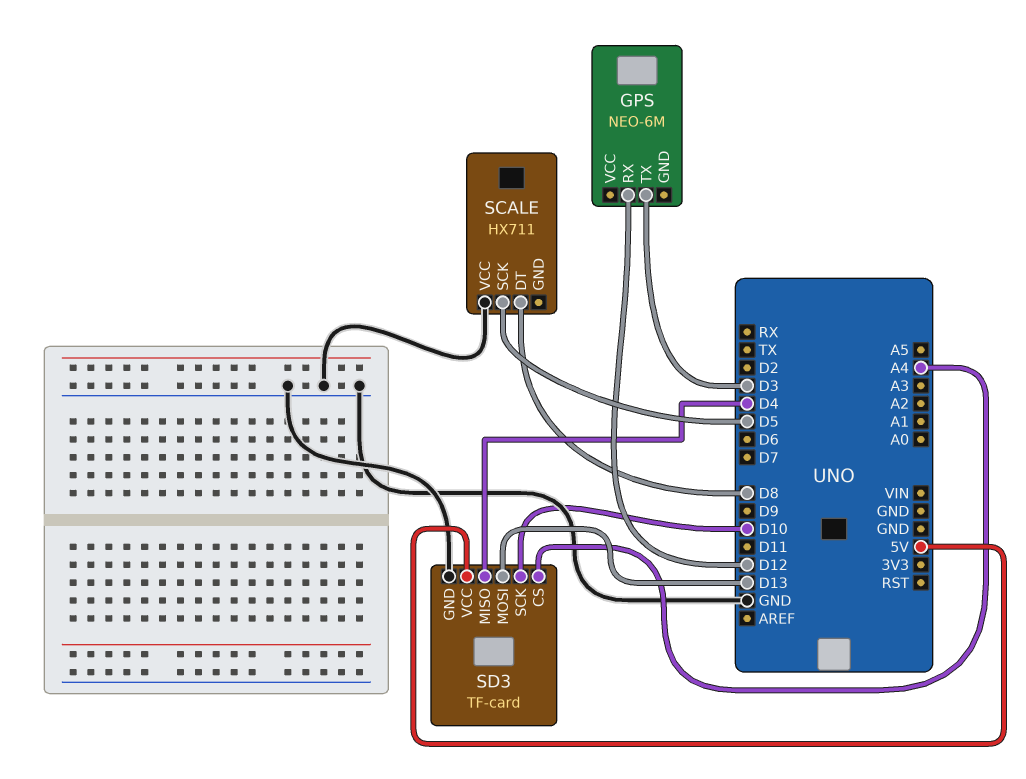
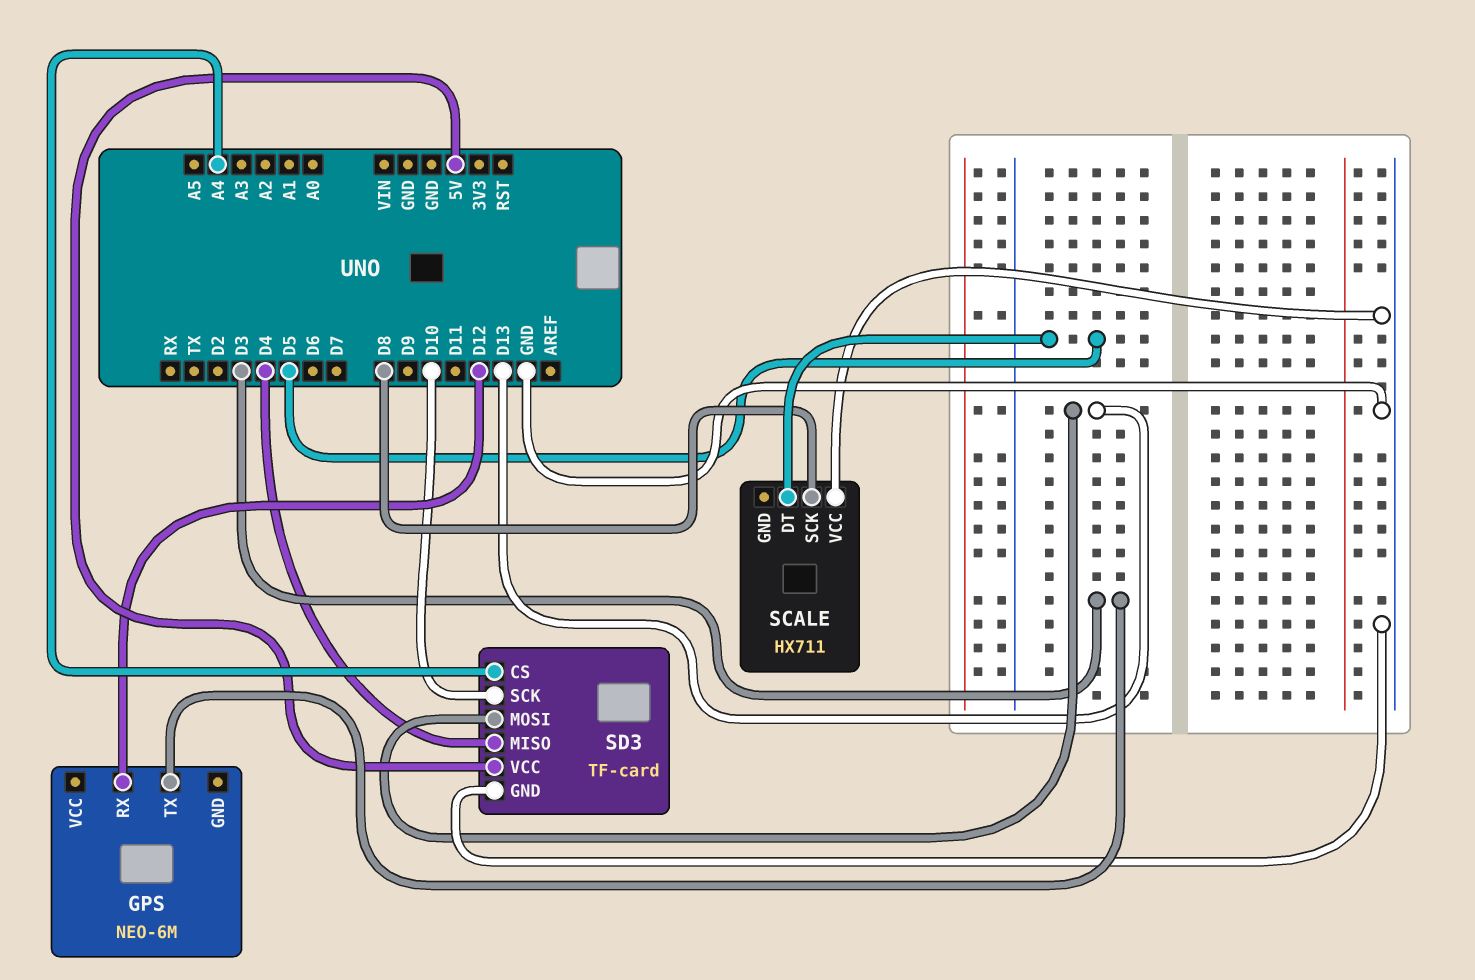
SCALE pin DT: D8 -> D5
SCALE pin SCK: D5 -> D8

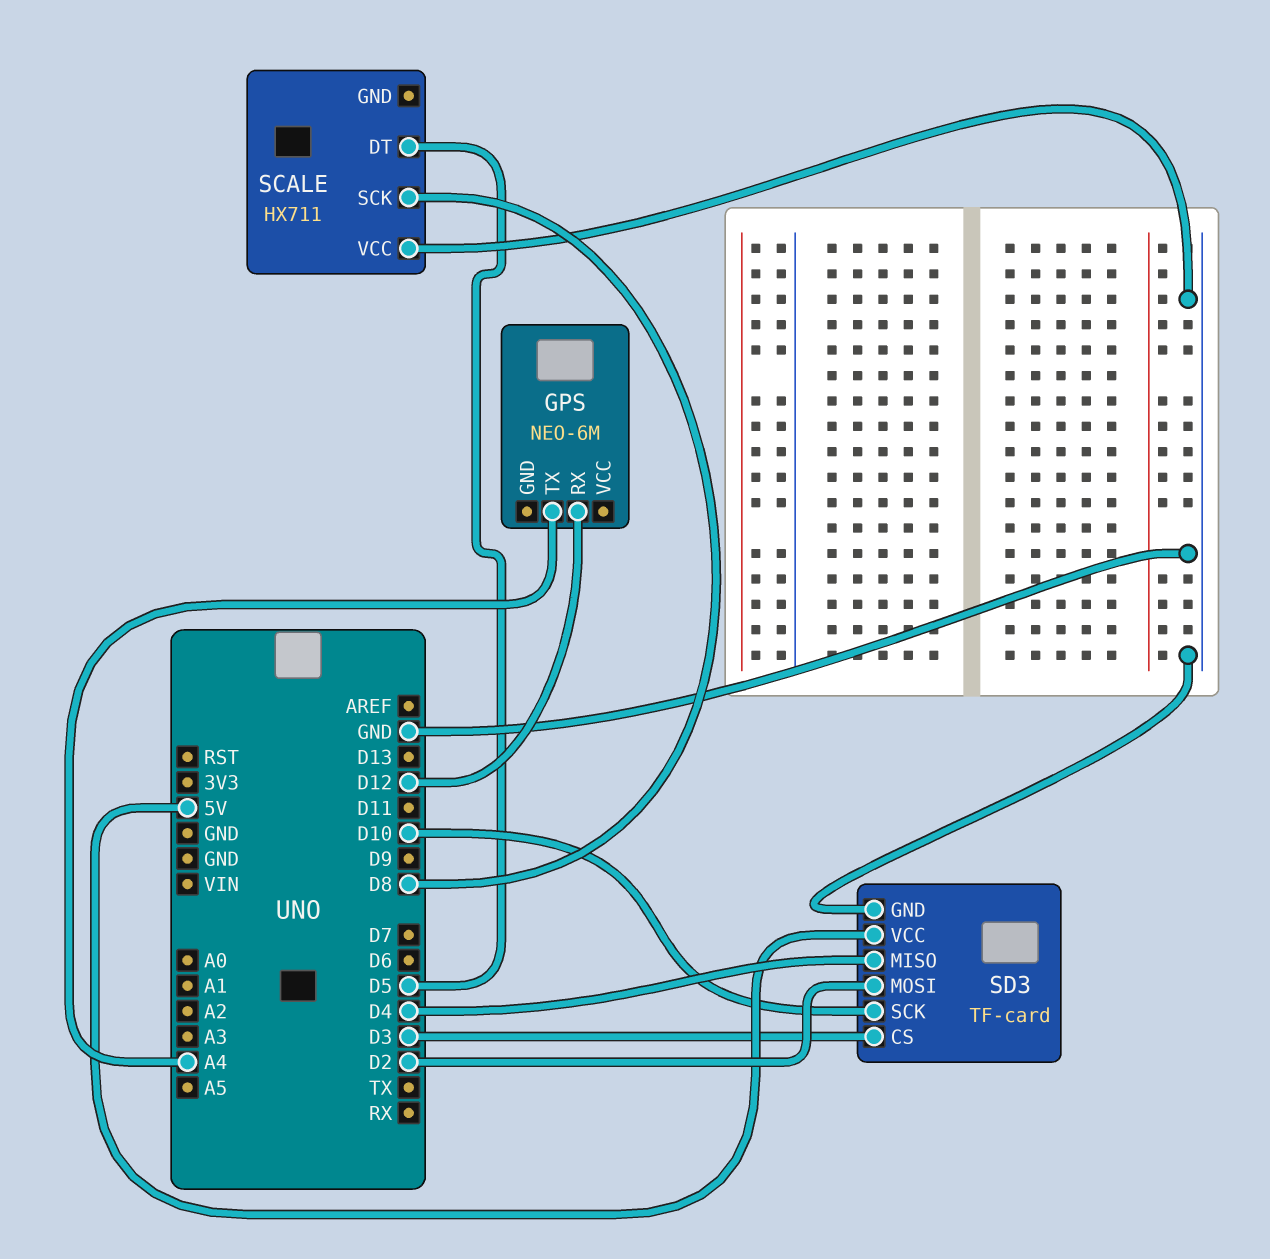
GPS pin TX: D3 -> A4
SD3 pin CS: A4 -> D3
SD3 pin MOSI: D13 -> D2

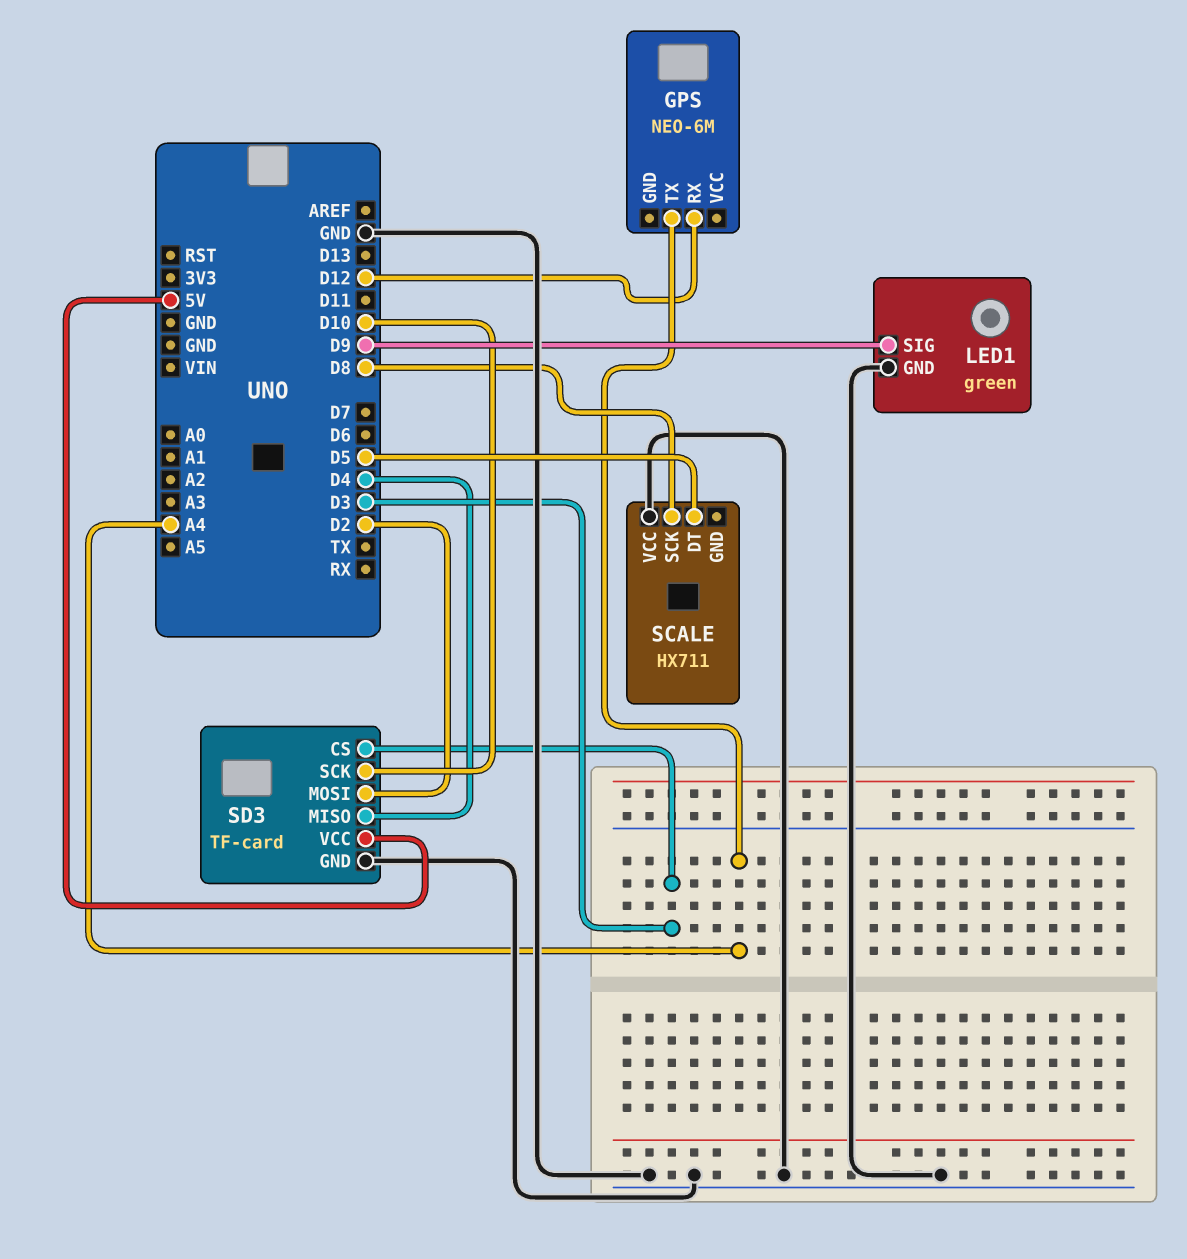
LED1: none -> green
LED1 pin GND: none -> GND
LED1 pin SIG: none -> D9

